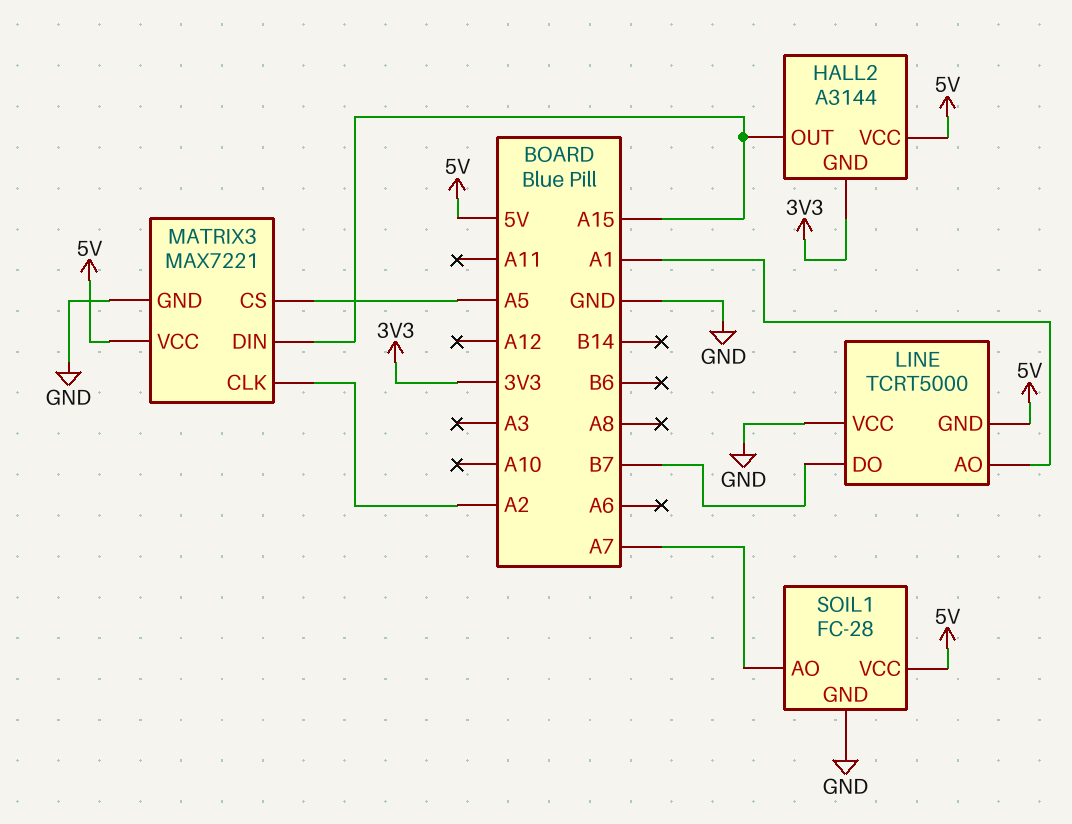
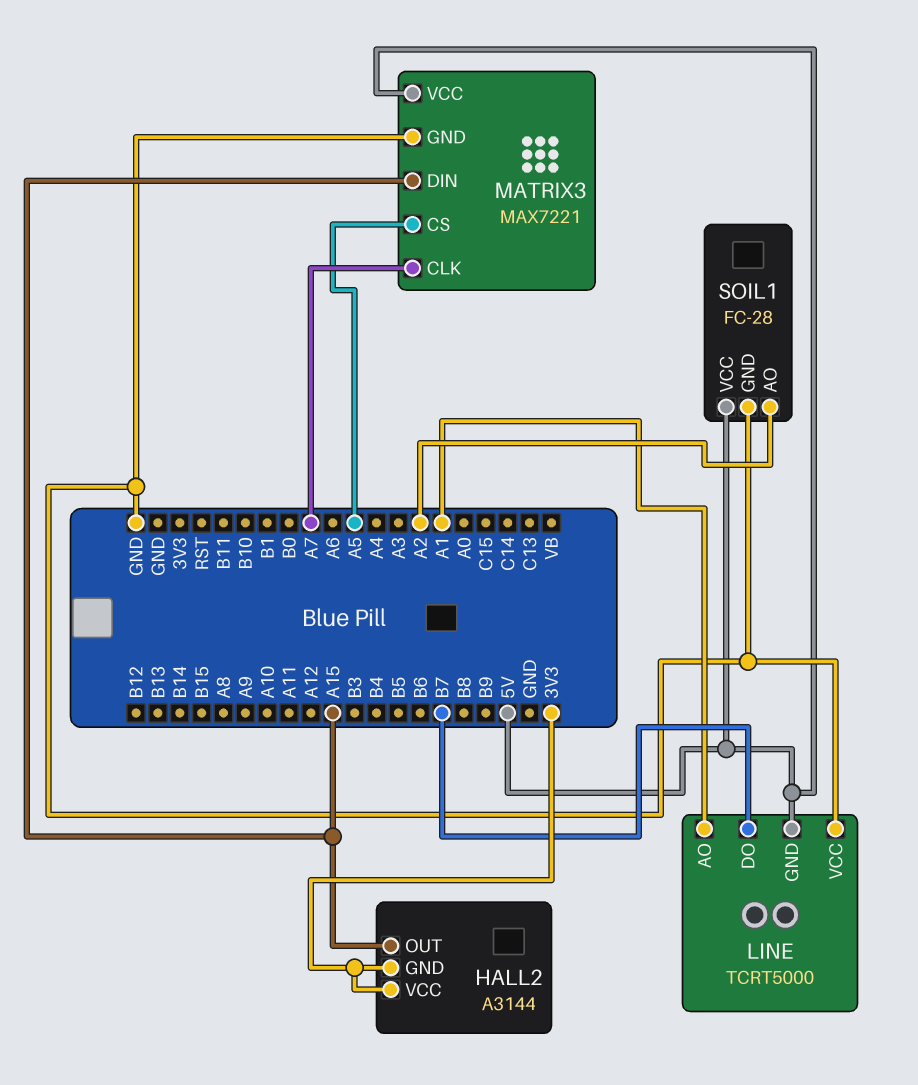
HALL2 pin VCC: 5V -> 3V3
MATRIX3 pin CLK: A2 -> A7
SOIL1 pin AO: A7 -> A2

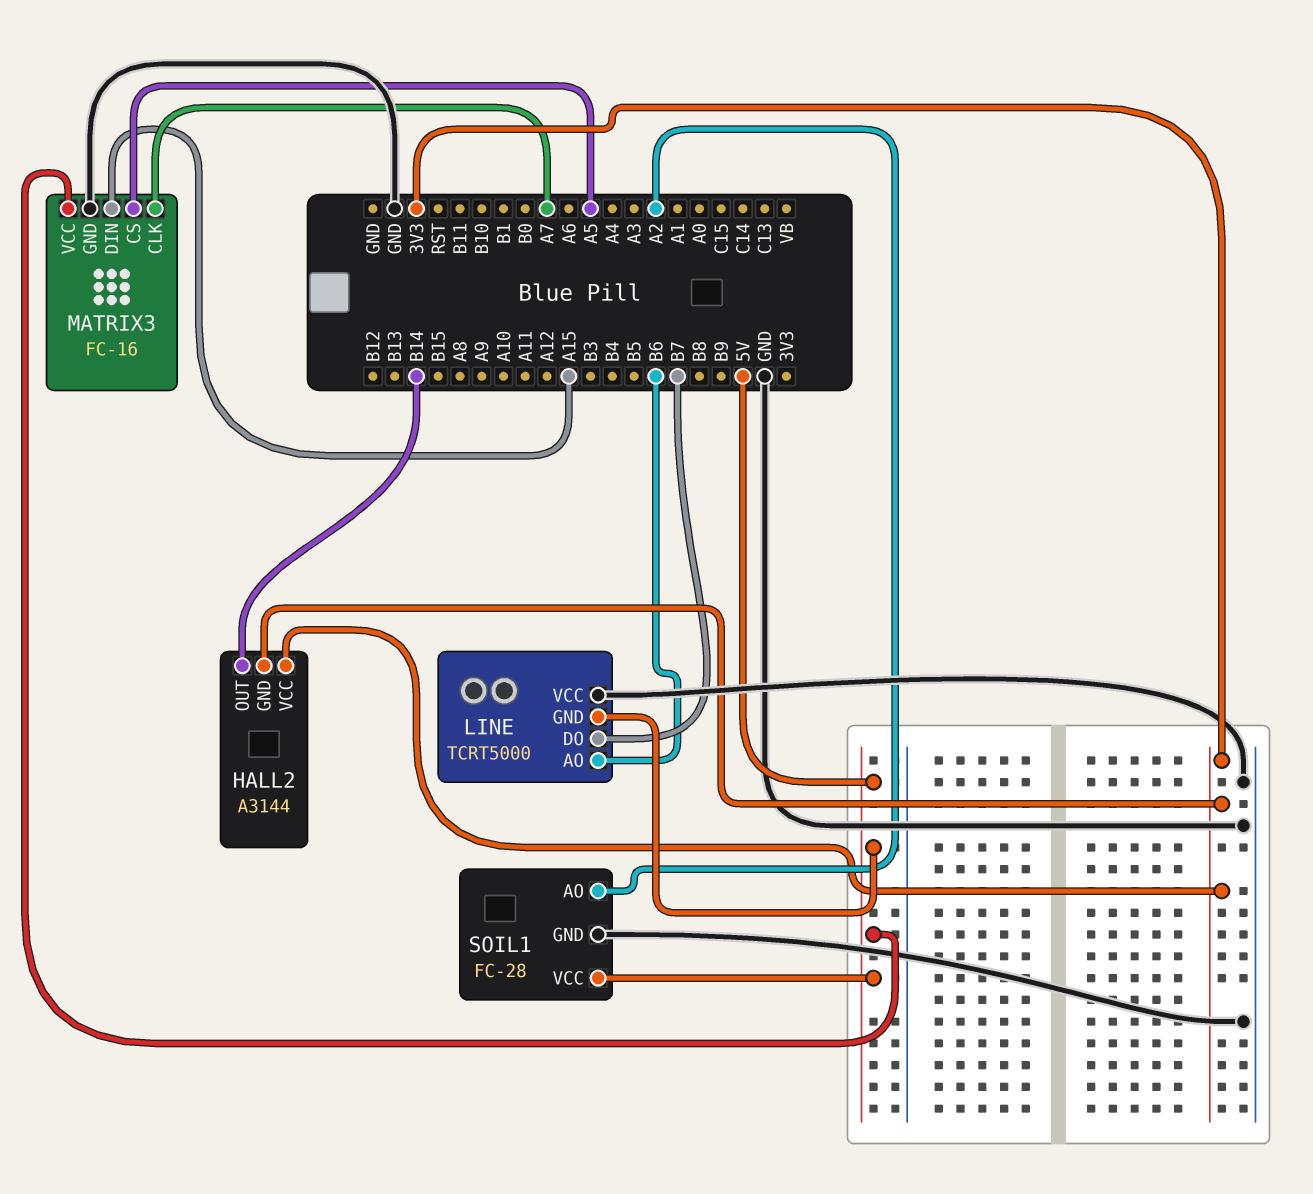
HALL2 pin OUT: A15 -> B14
LINE pin AO: A1 -> B6
MATRIX3: MAX7221 -> FC-16

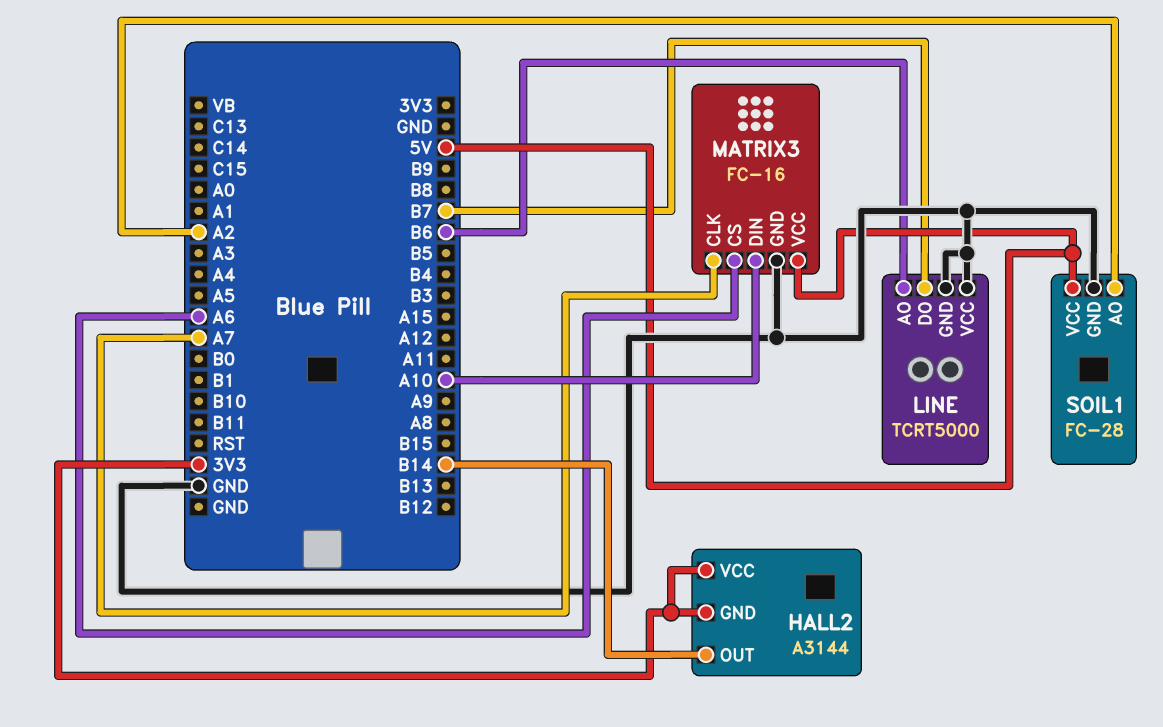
LINE pin GND: 5V -> GND
MATRIX3 pin CS: A5 -> A6
MATRIX3 pin DIN: A15 -> A10

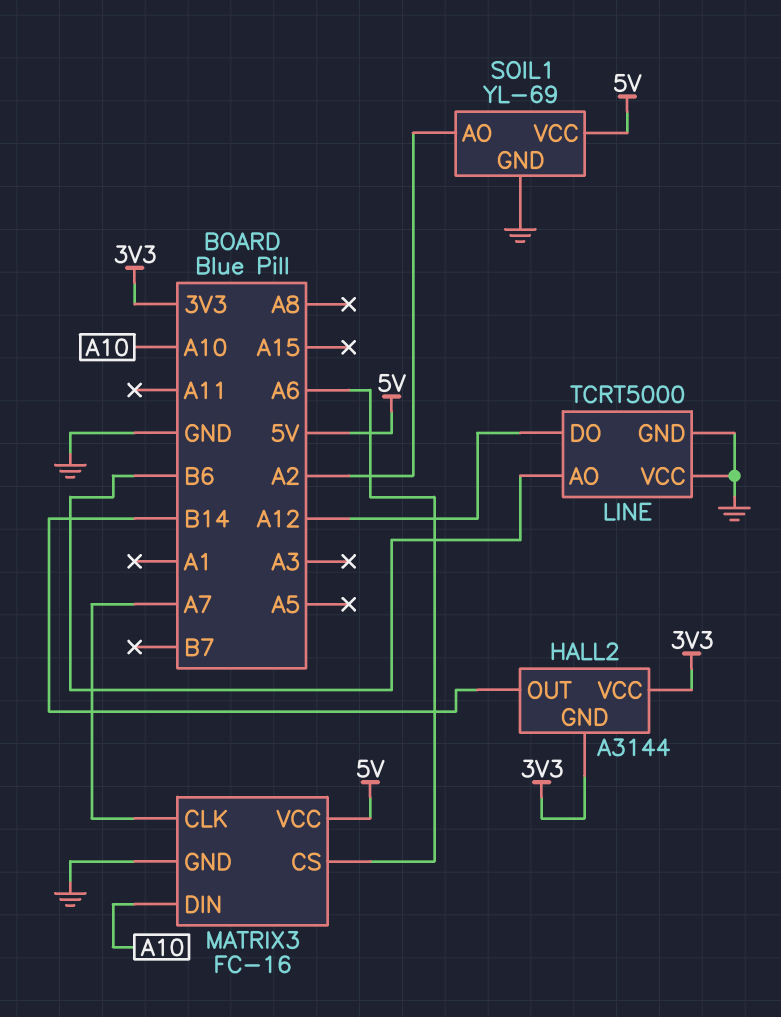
LINE pin DO: B7 -> A12
SOIL1: FC-28 -> YL-69

